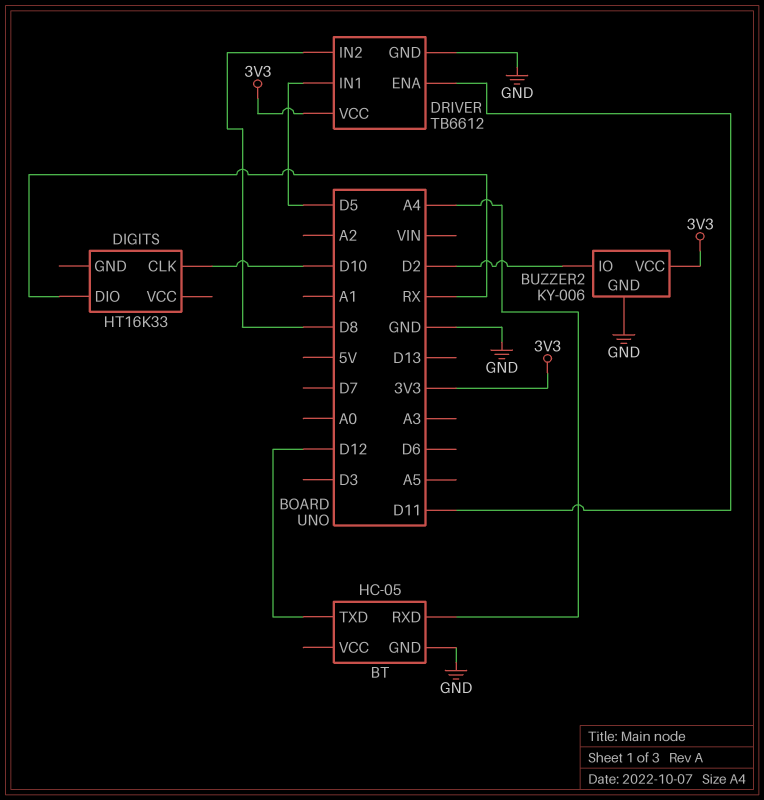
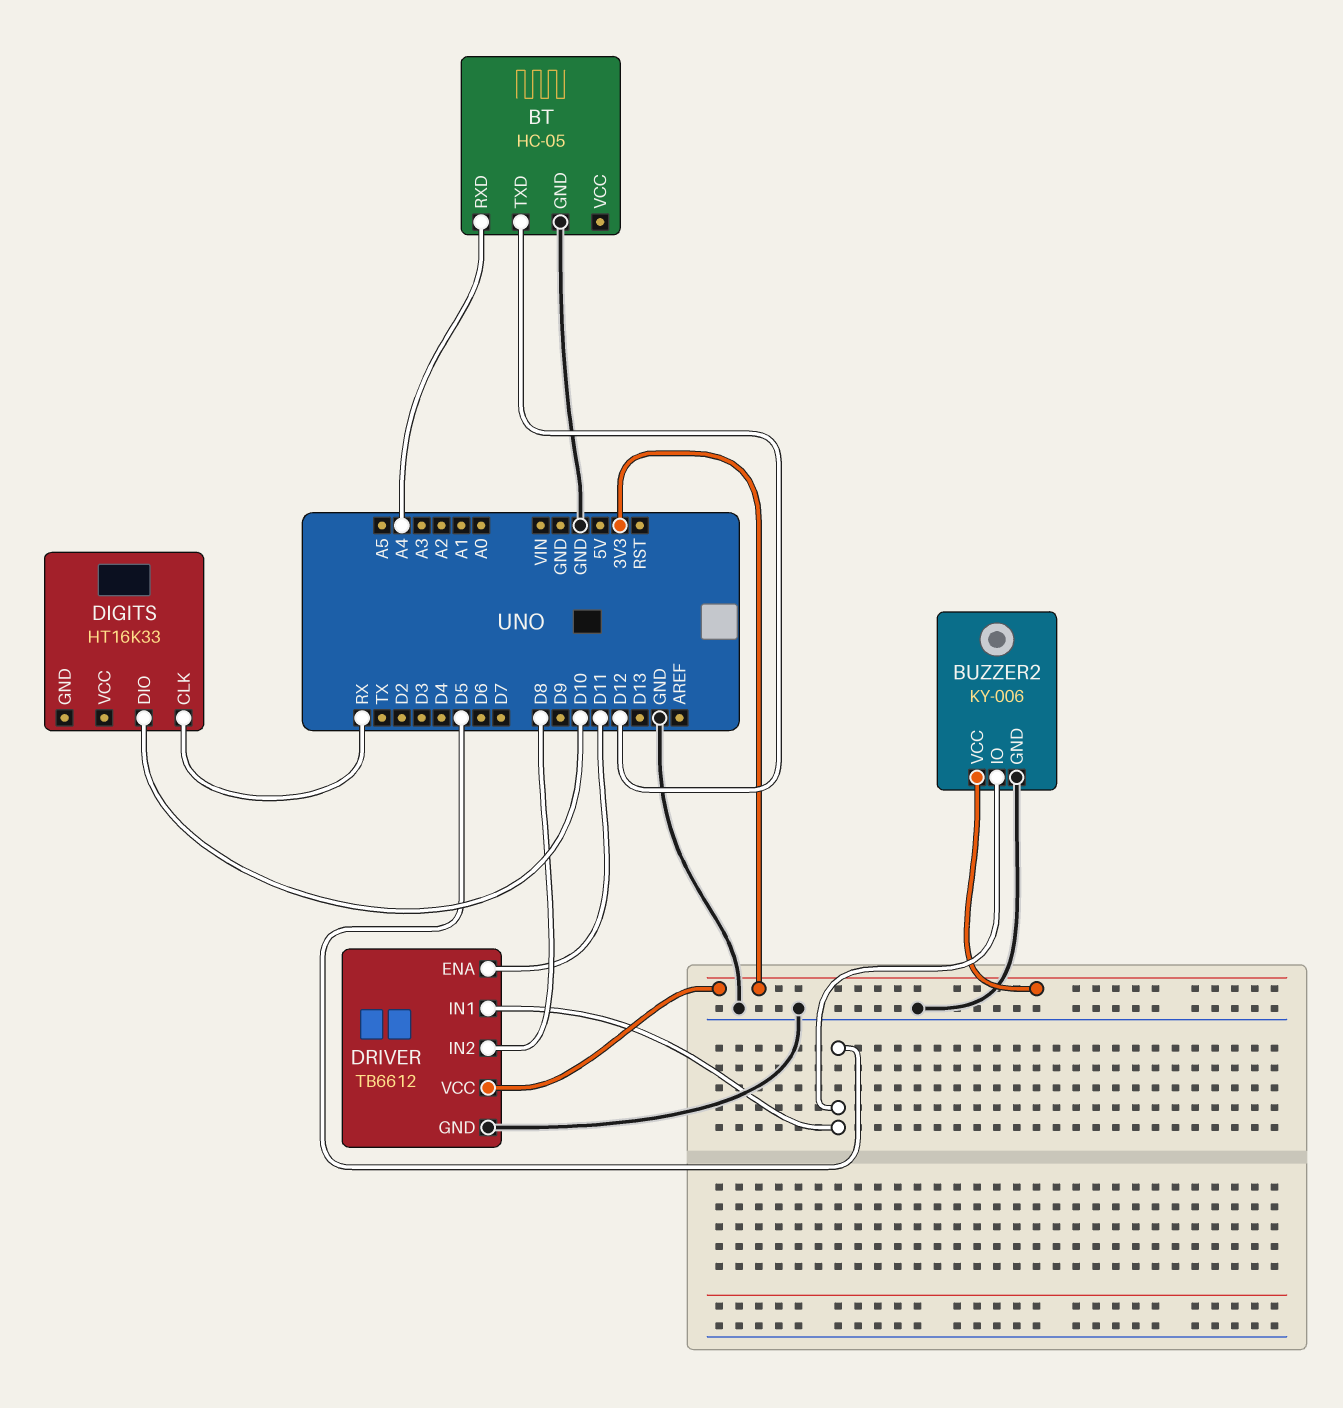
BUZZER2 pin IO: D2 -> D5
DIGITS pin CLK: D10 -> RX
DIGITS pin DIO: RX -> D10

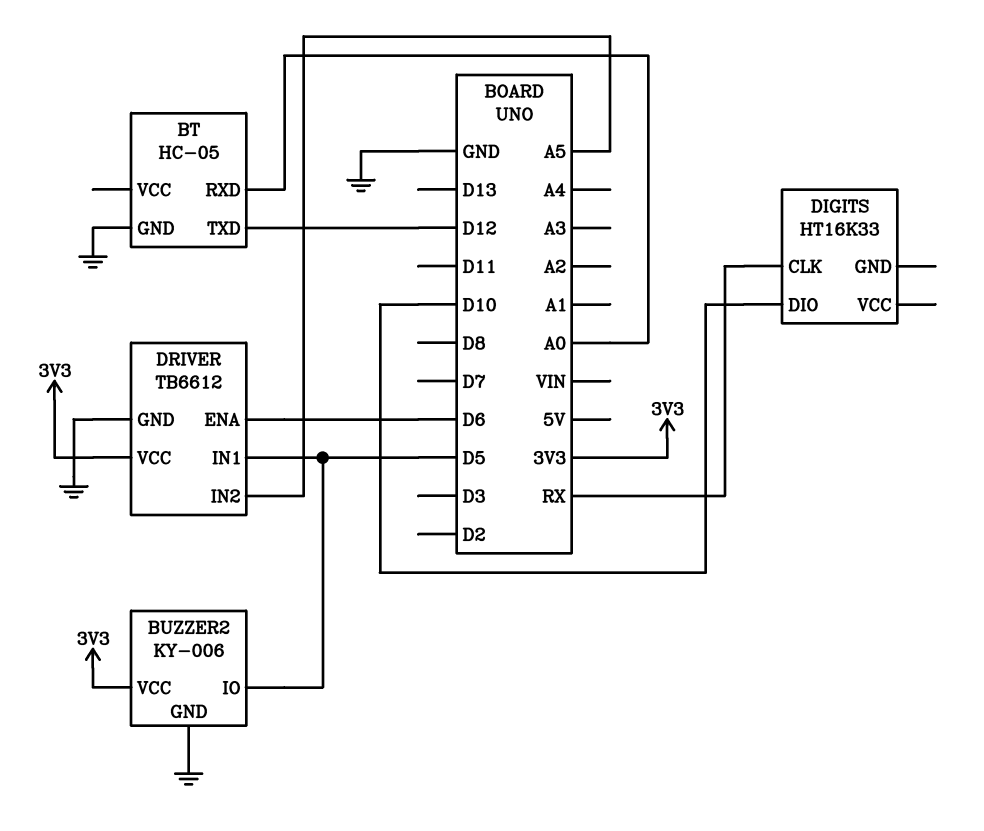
BT pin RXD: A4 -> A0
DRIVER pin ENA: D11 -> D6
DRIVER pin IN2: D8 -> A5

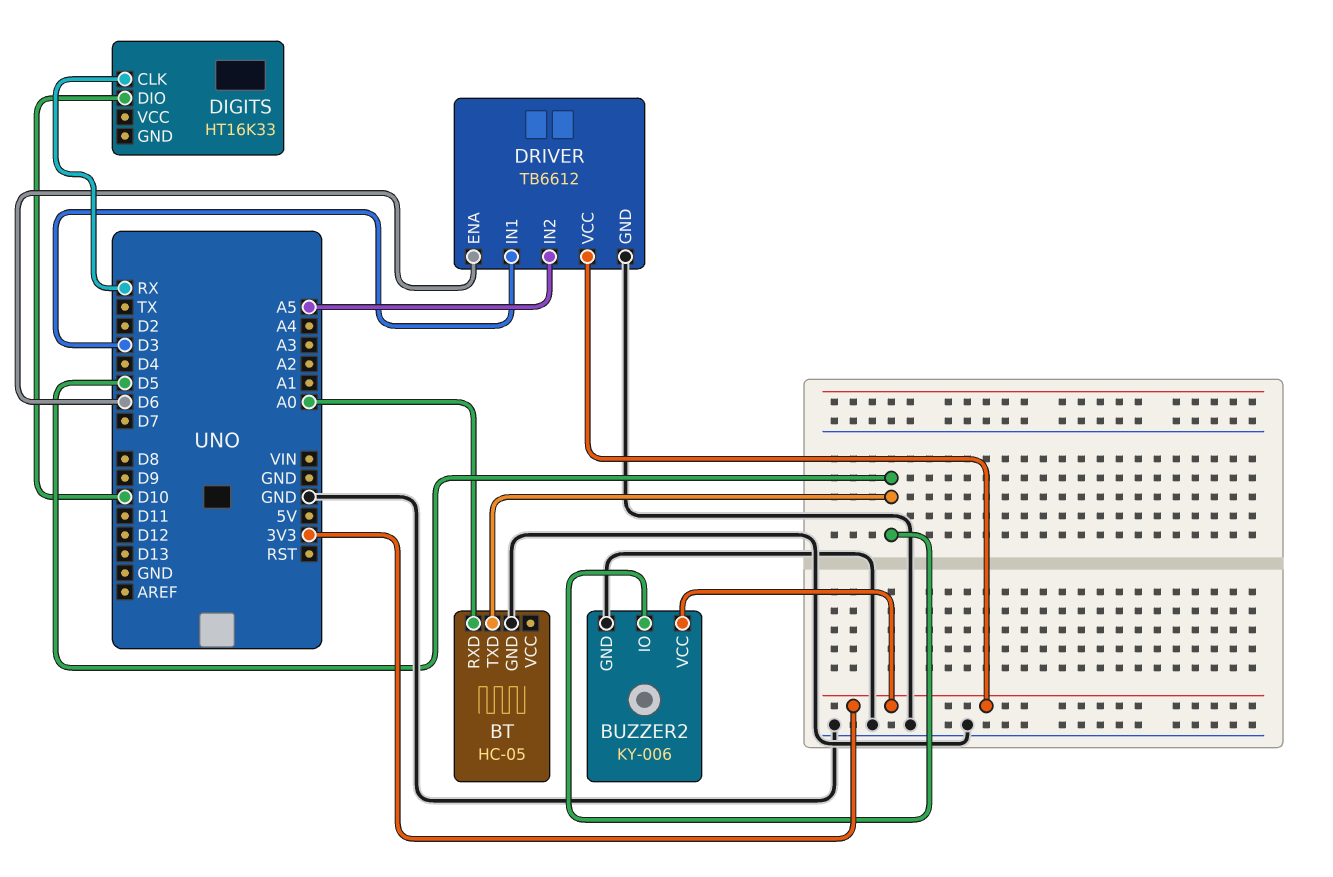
BT pin TXD: D12 -> D5
DRIVER pin IN1: D5 -> D3

